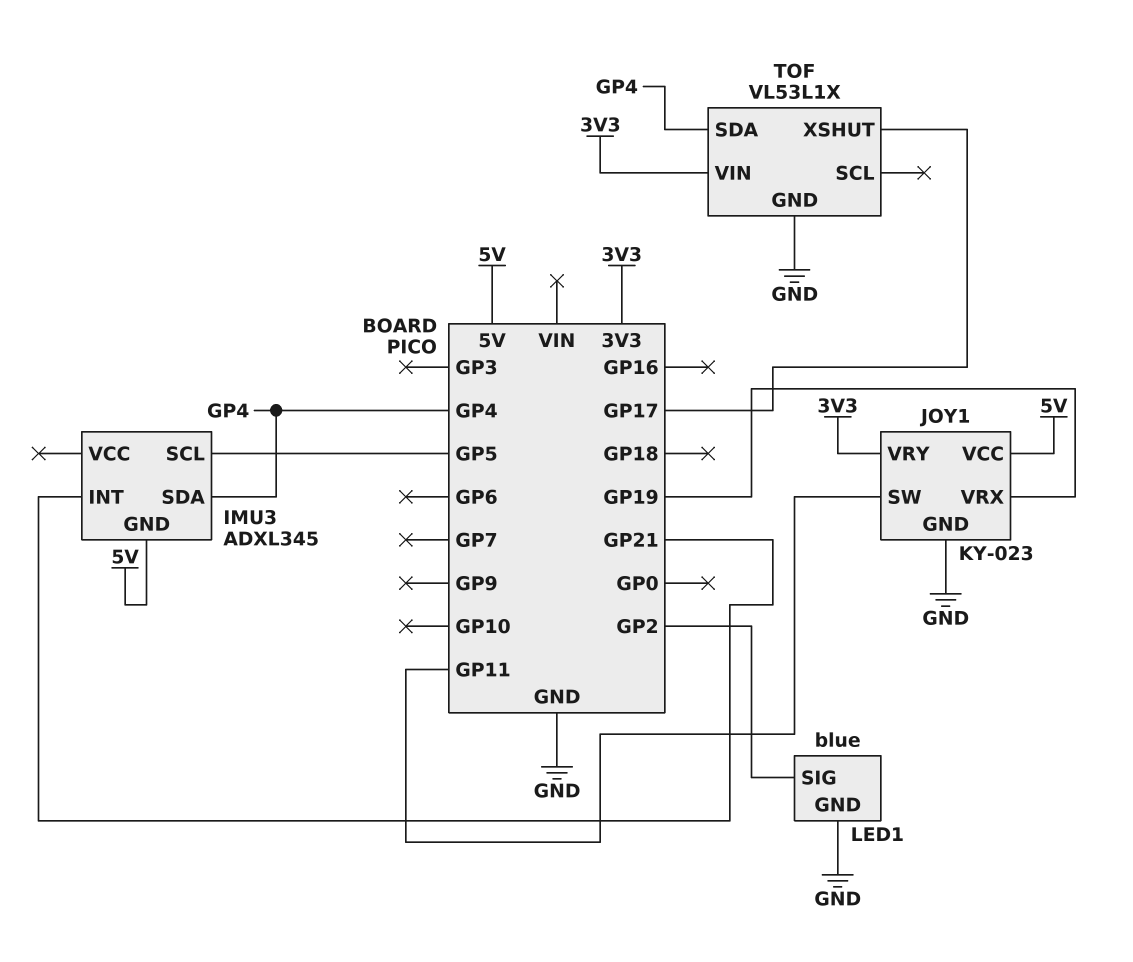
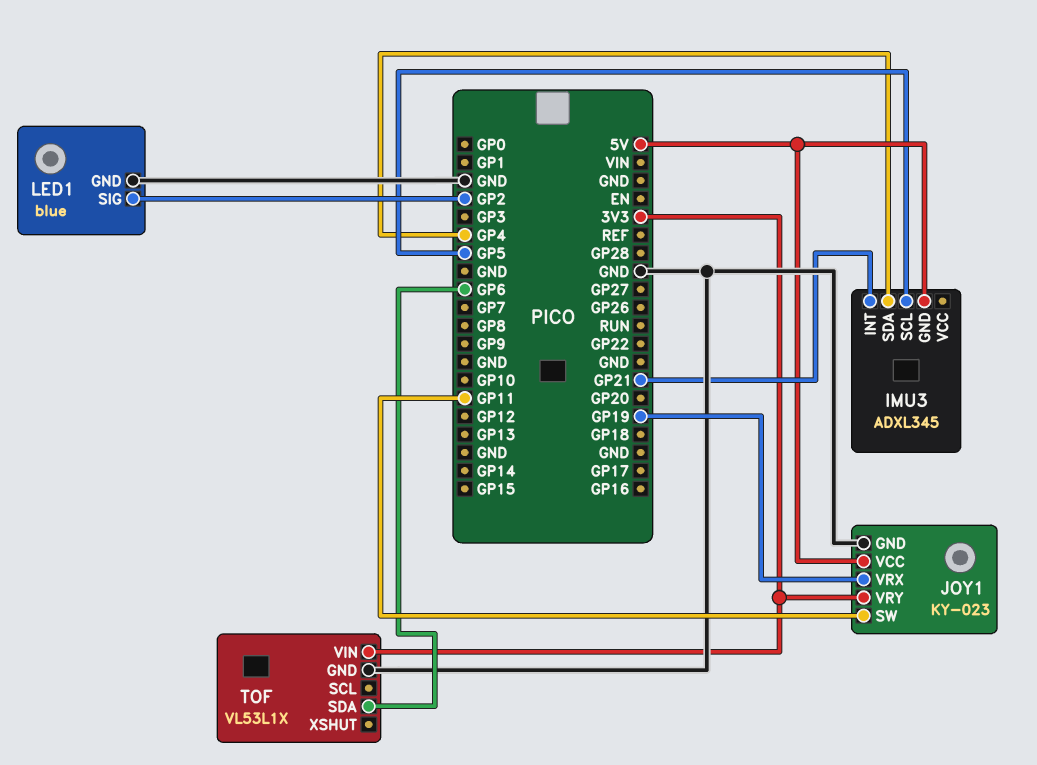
TOF pin SDA: GP4 -> GP6
TOF pin XSHUT: GP17 -> none

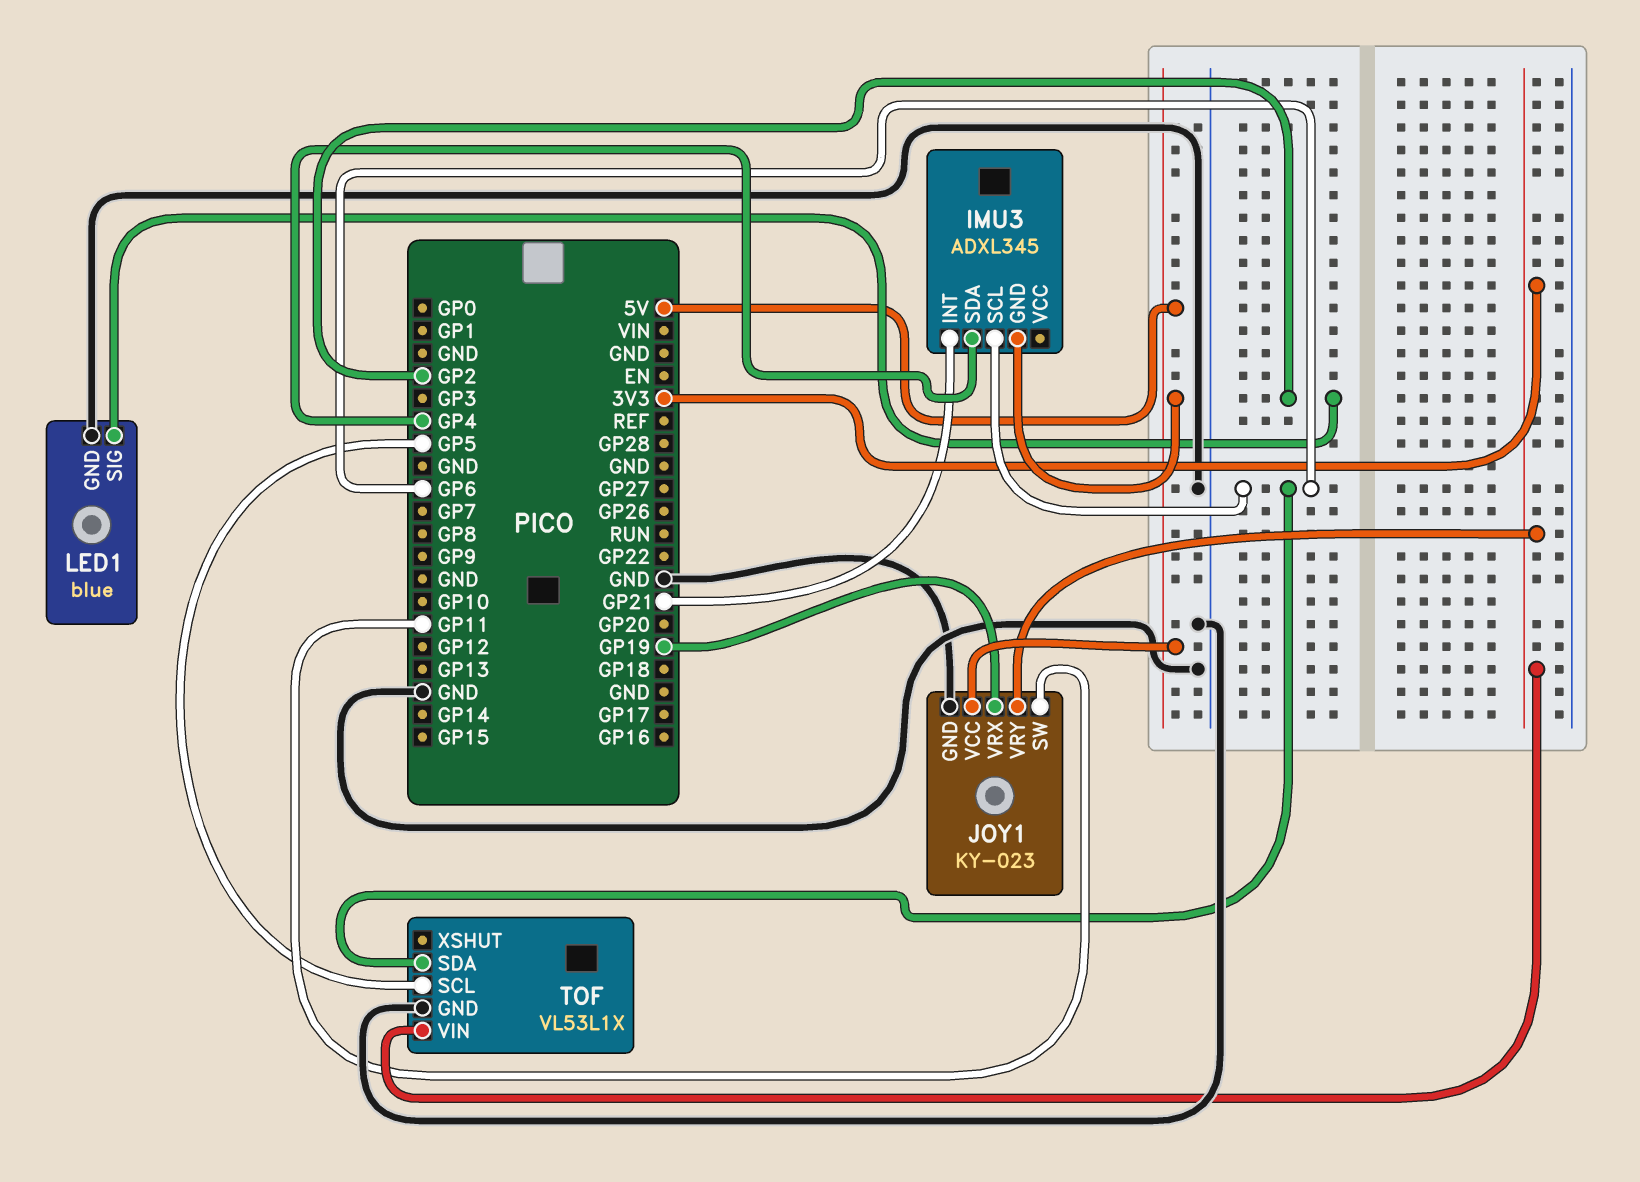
IMU3 pin SCL: GP5 -> GP6
TOF pin SCL: none -> GP5

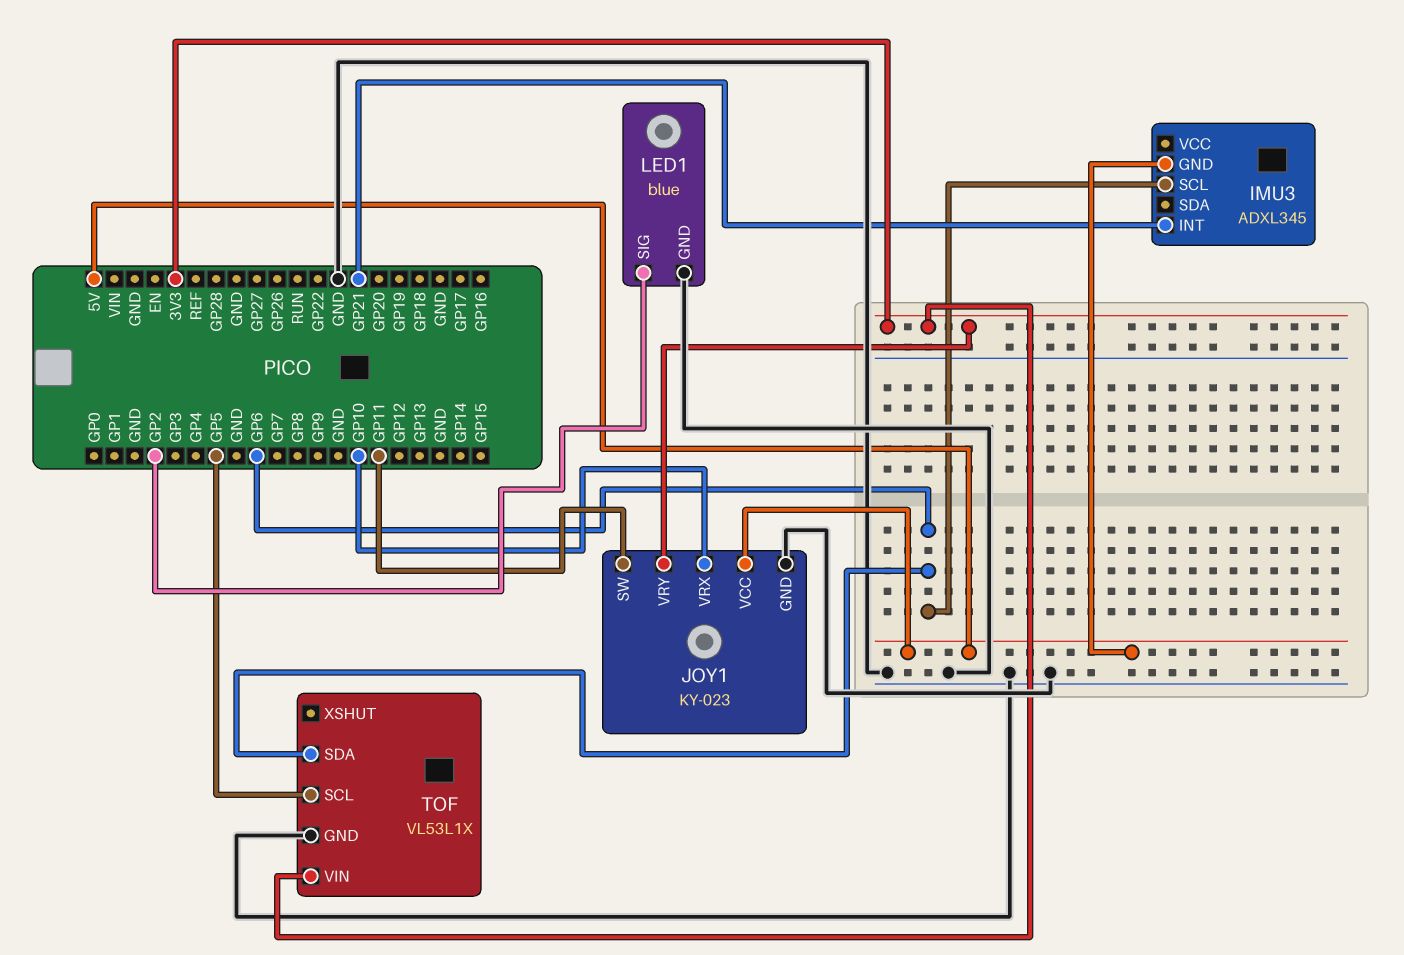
IMU3 pin SDA: GP4 -> none
JOY1 pin VRX: GP19 -> GP10

